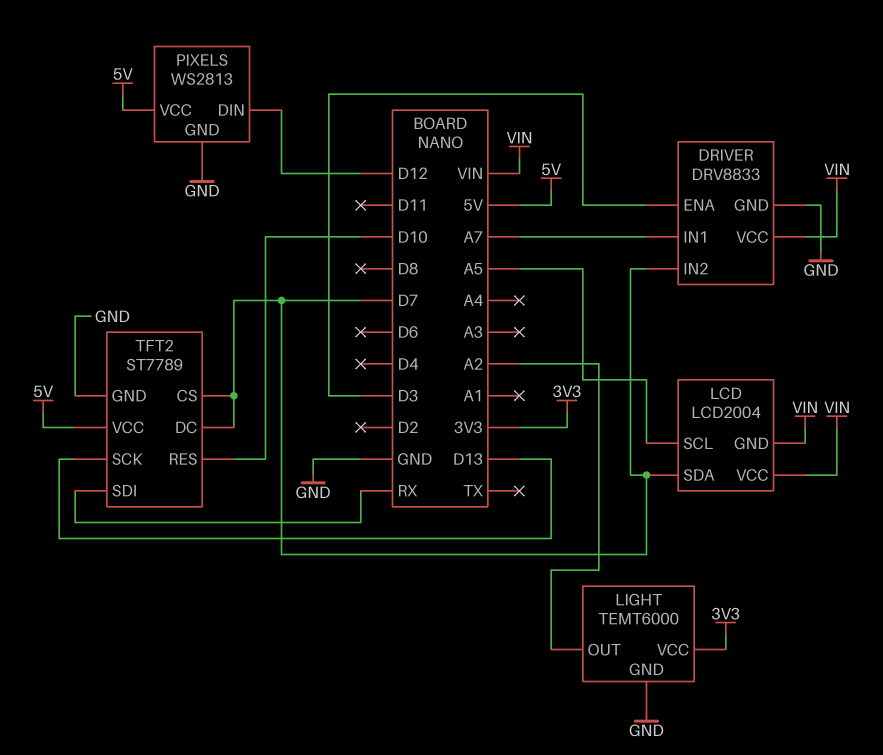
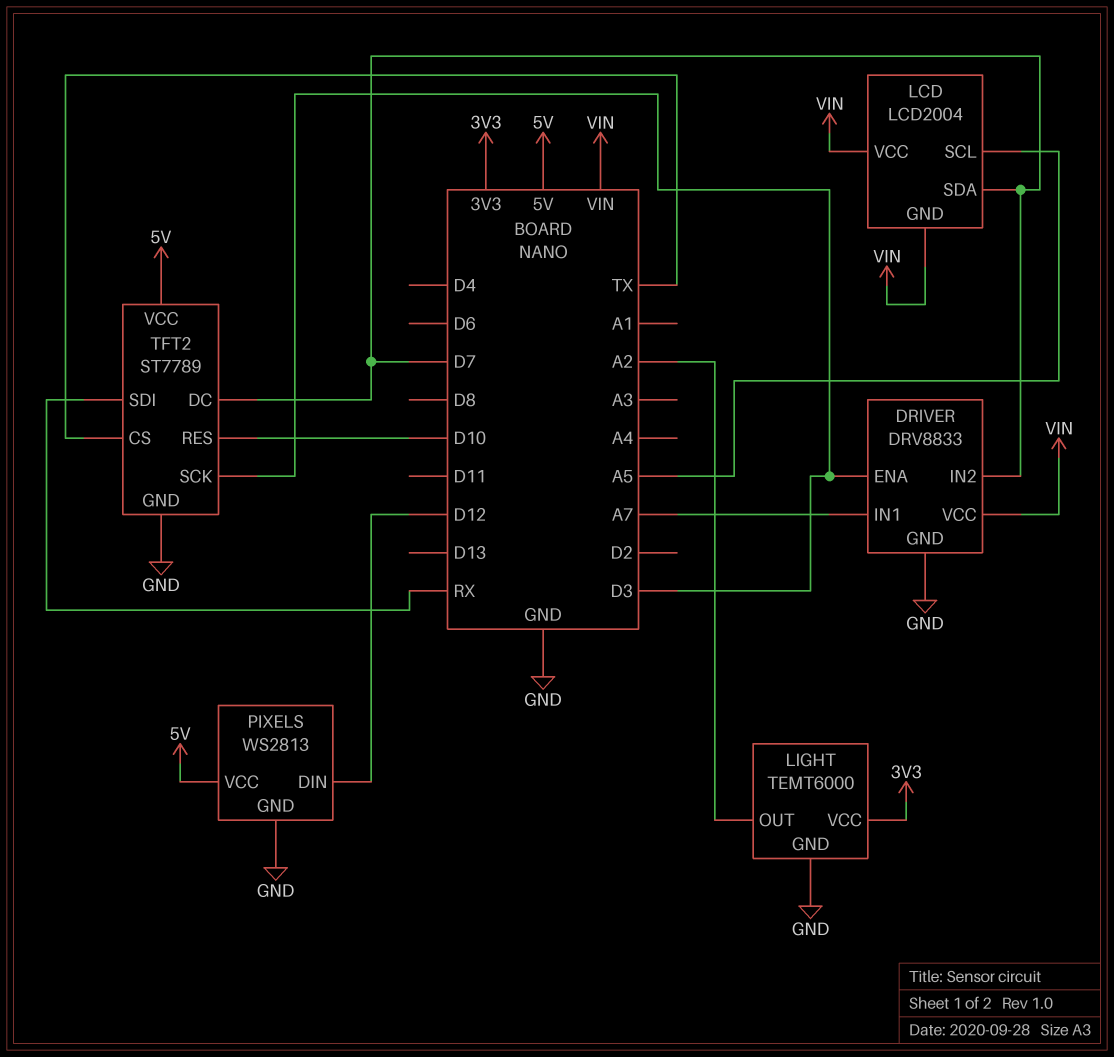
TFT2 pin CS: D7 -> TX
TFT2 pin SCK: D13 -> D3

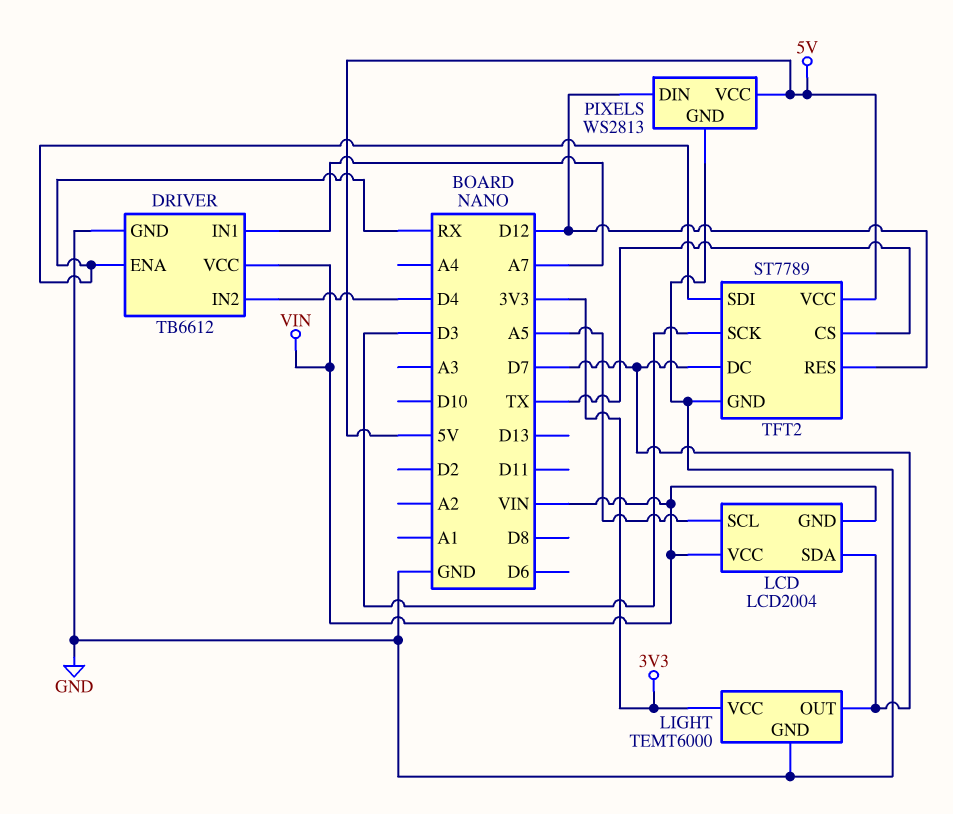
DRIVER: DRV8833 -> TB6612
DRIVER pin ENA: D3 -> RX
DRIVER pin IN2: D7 -> D4
LIGHT pin OUT: A2 -> D7
TFT2 pin RES: D10 -> D12

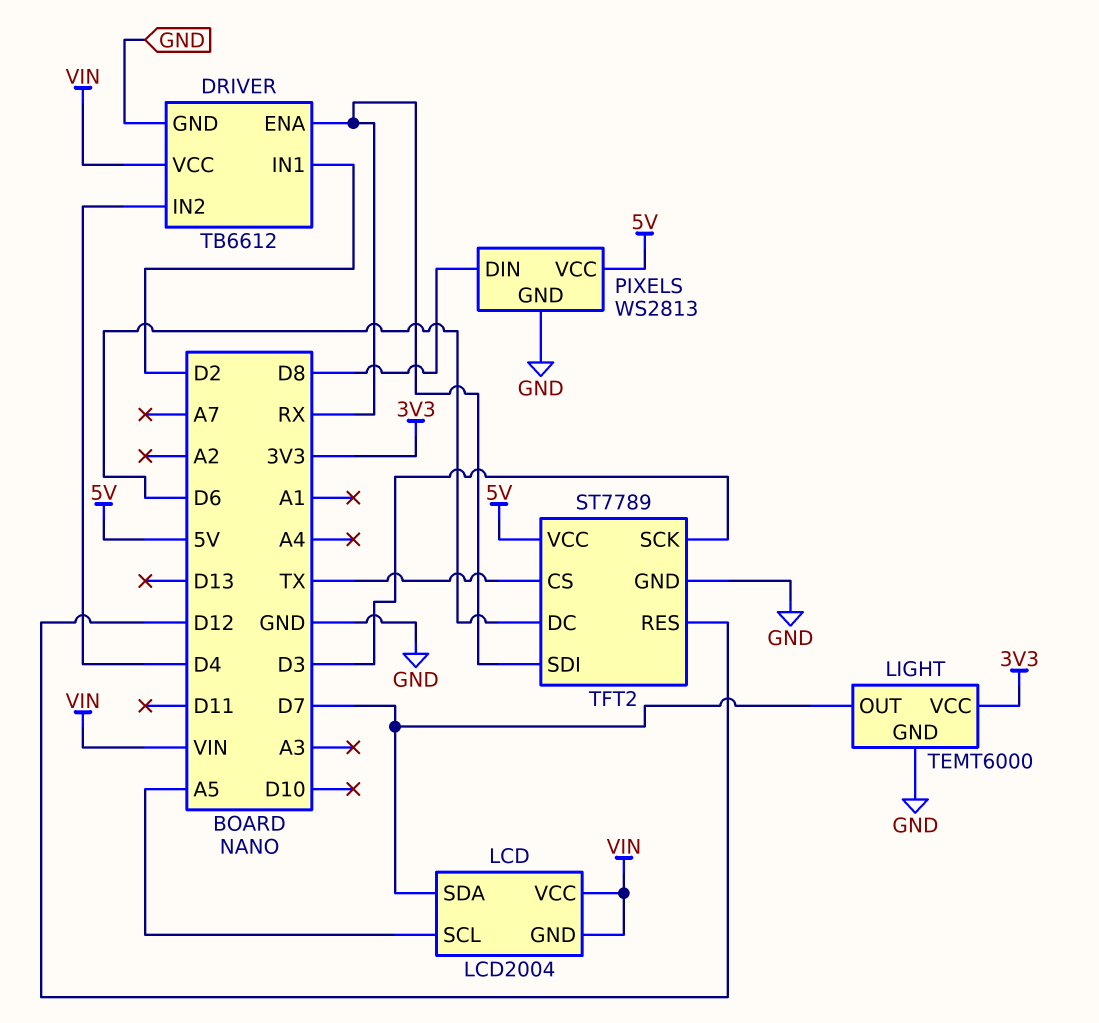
DRIVER pin IN1: A7 -> D2
PIXELS pin DIN: D12 -> D8
TFT2 pin DC: D7 -> D6

